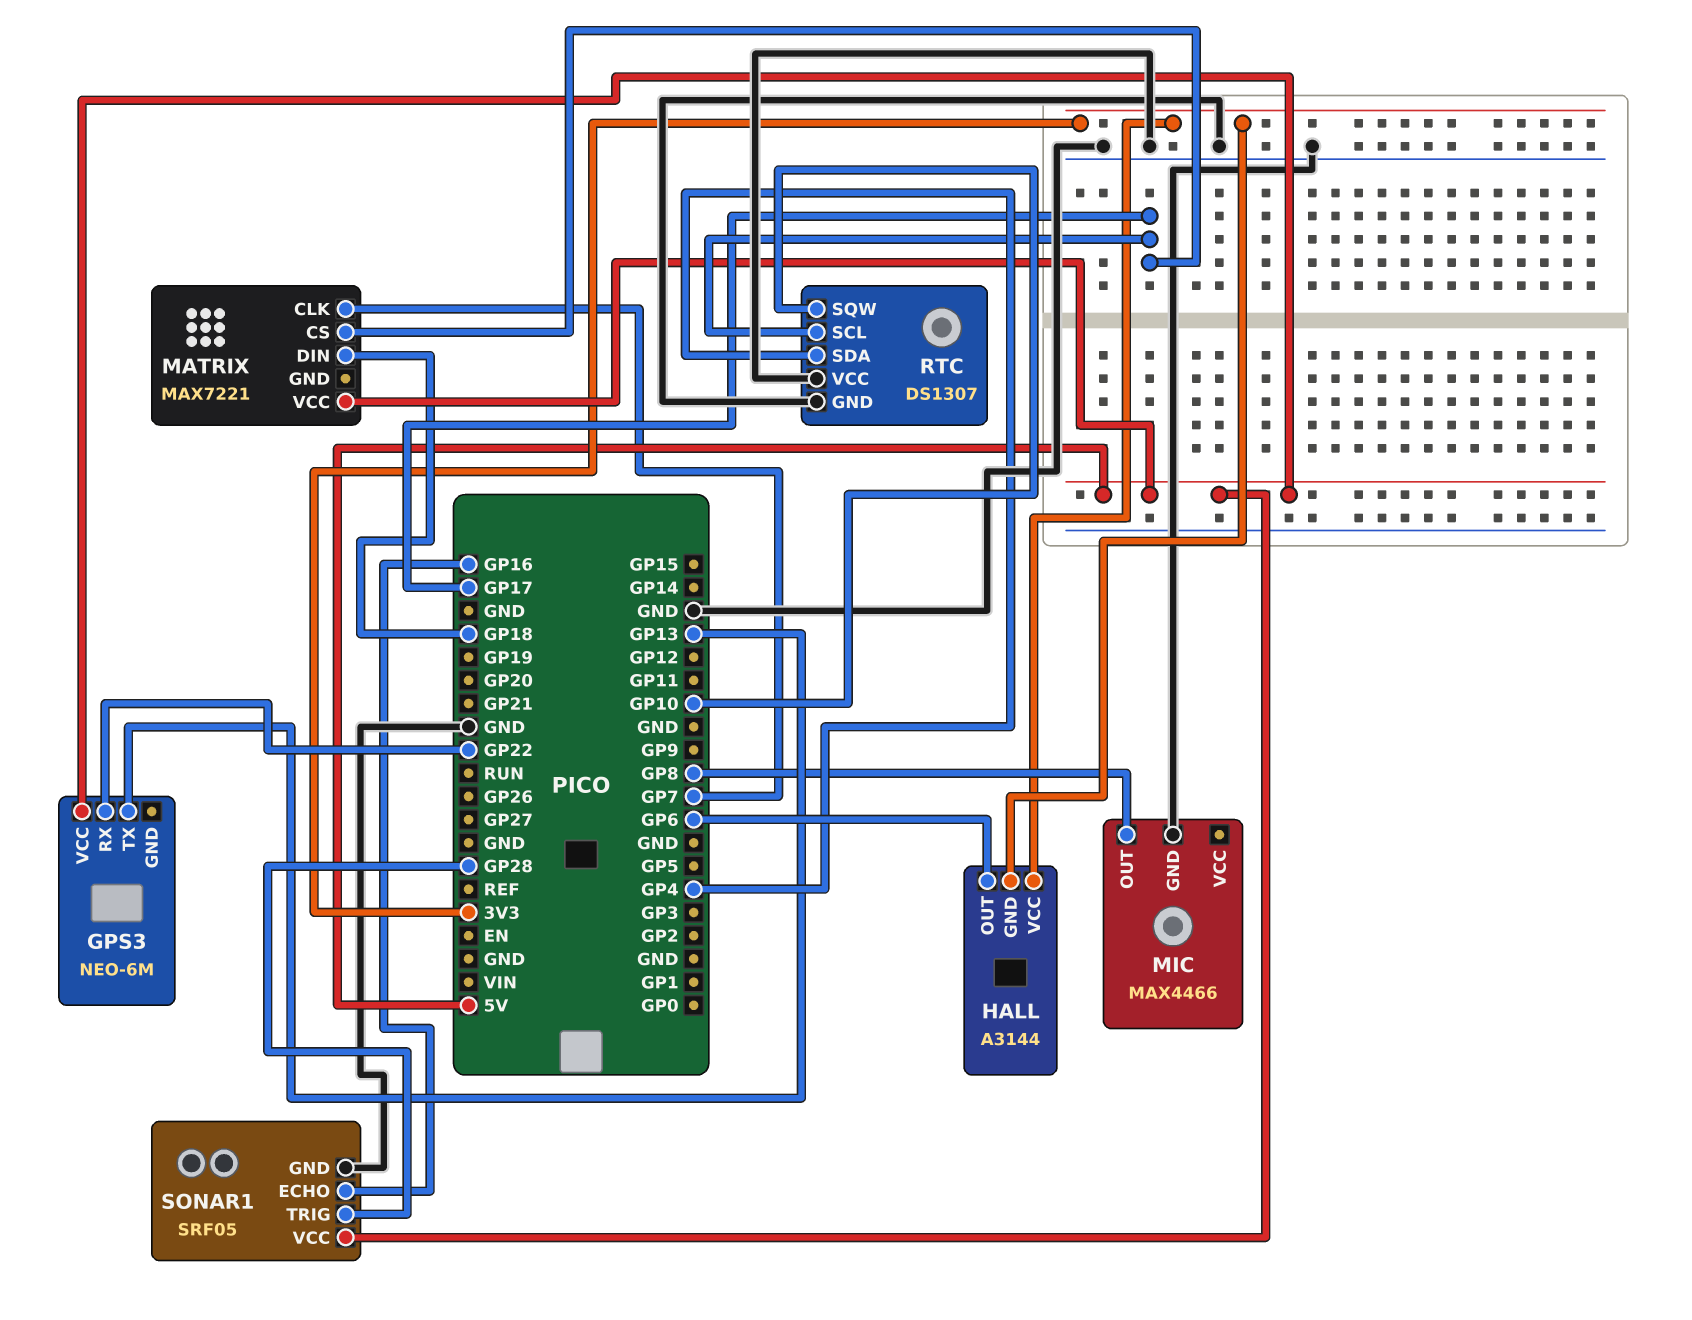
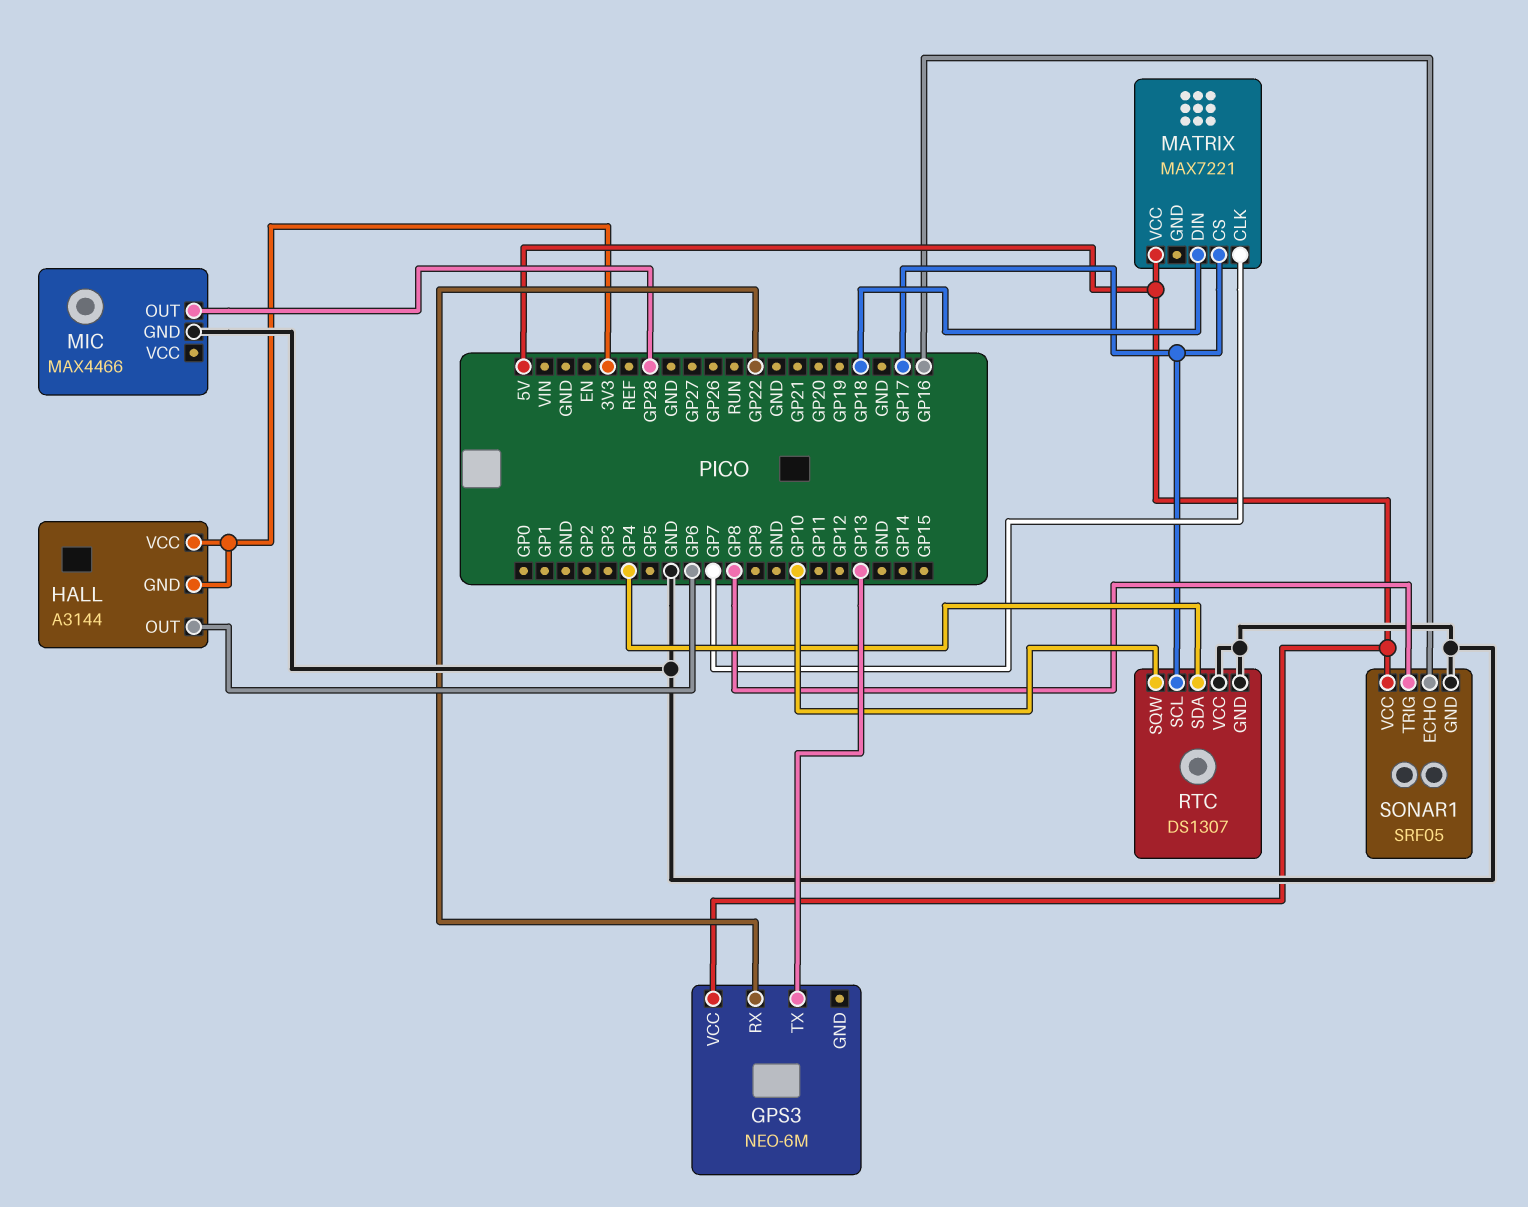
MIC pin OUT: GP8 -> GP28
SONAR1 pin TRIG: GP28 -> GP8

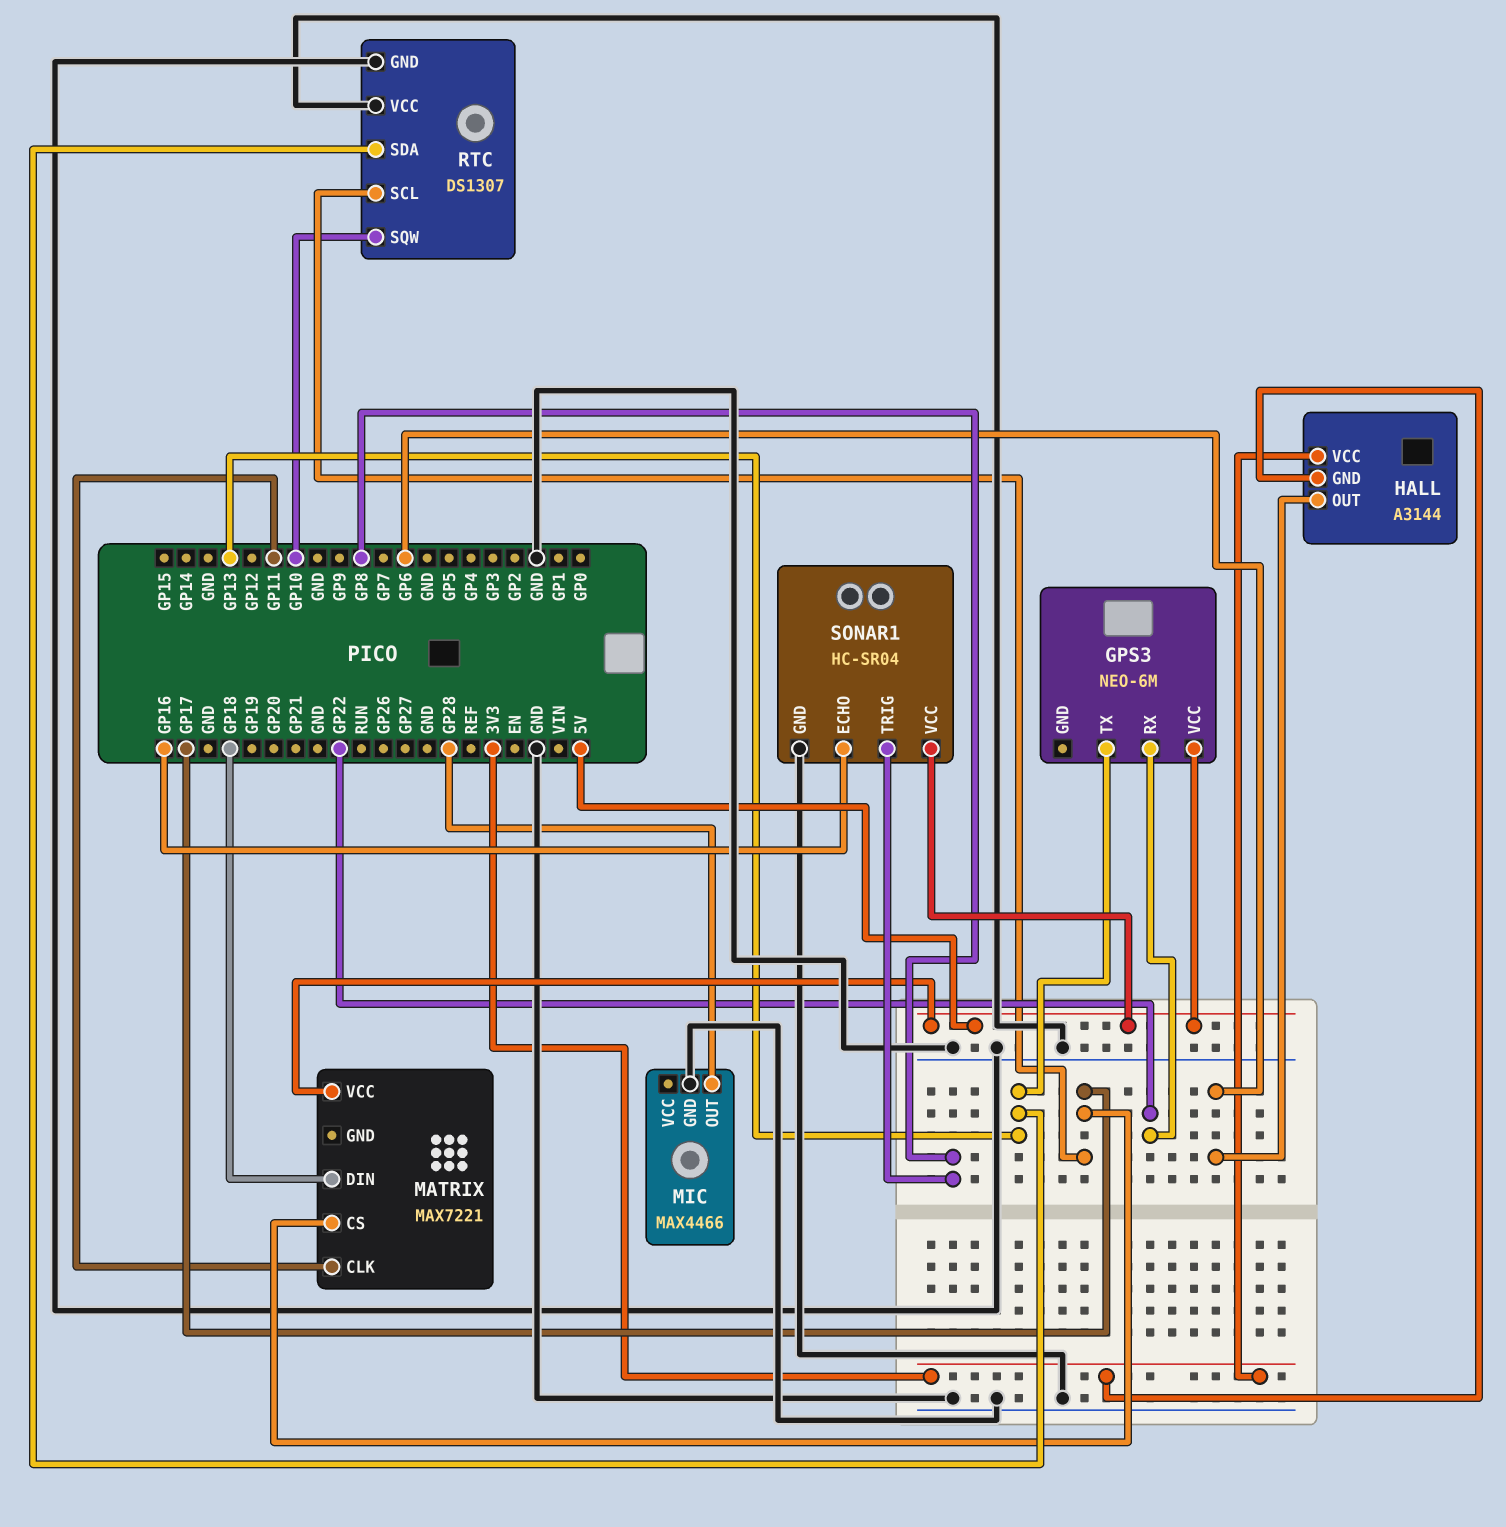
MATRIX pin CLK: GP7 -> GP11
RTC pin SDA: GP4 -> GP13
SONAR1: SRF05 -> HC-SR04

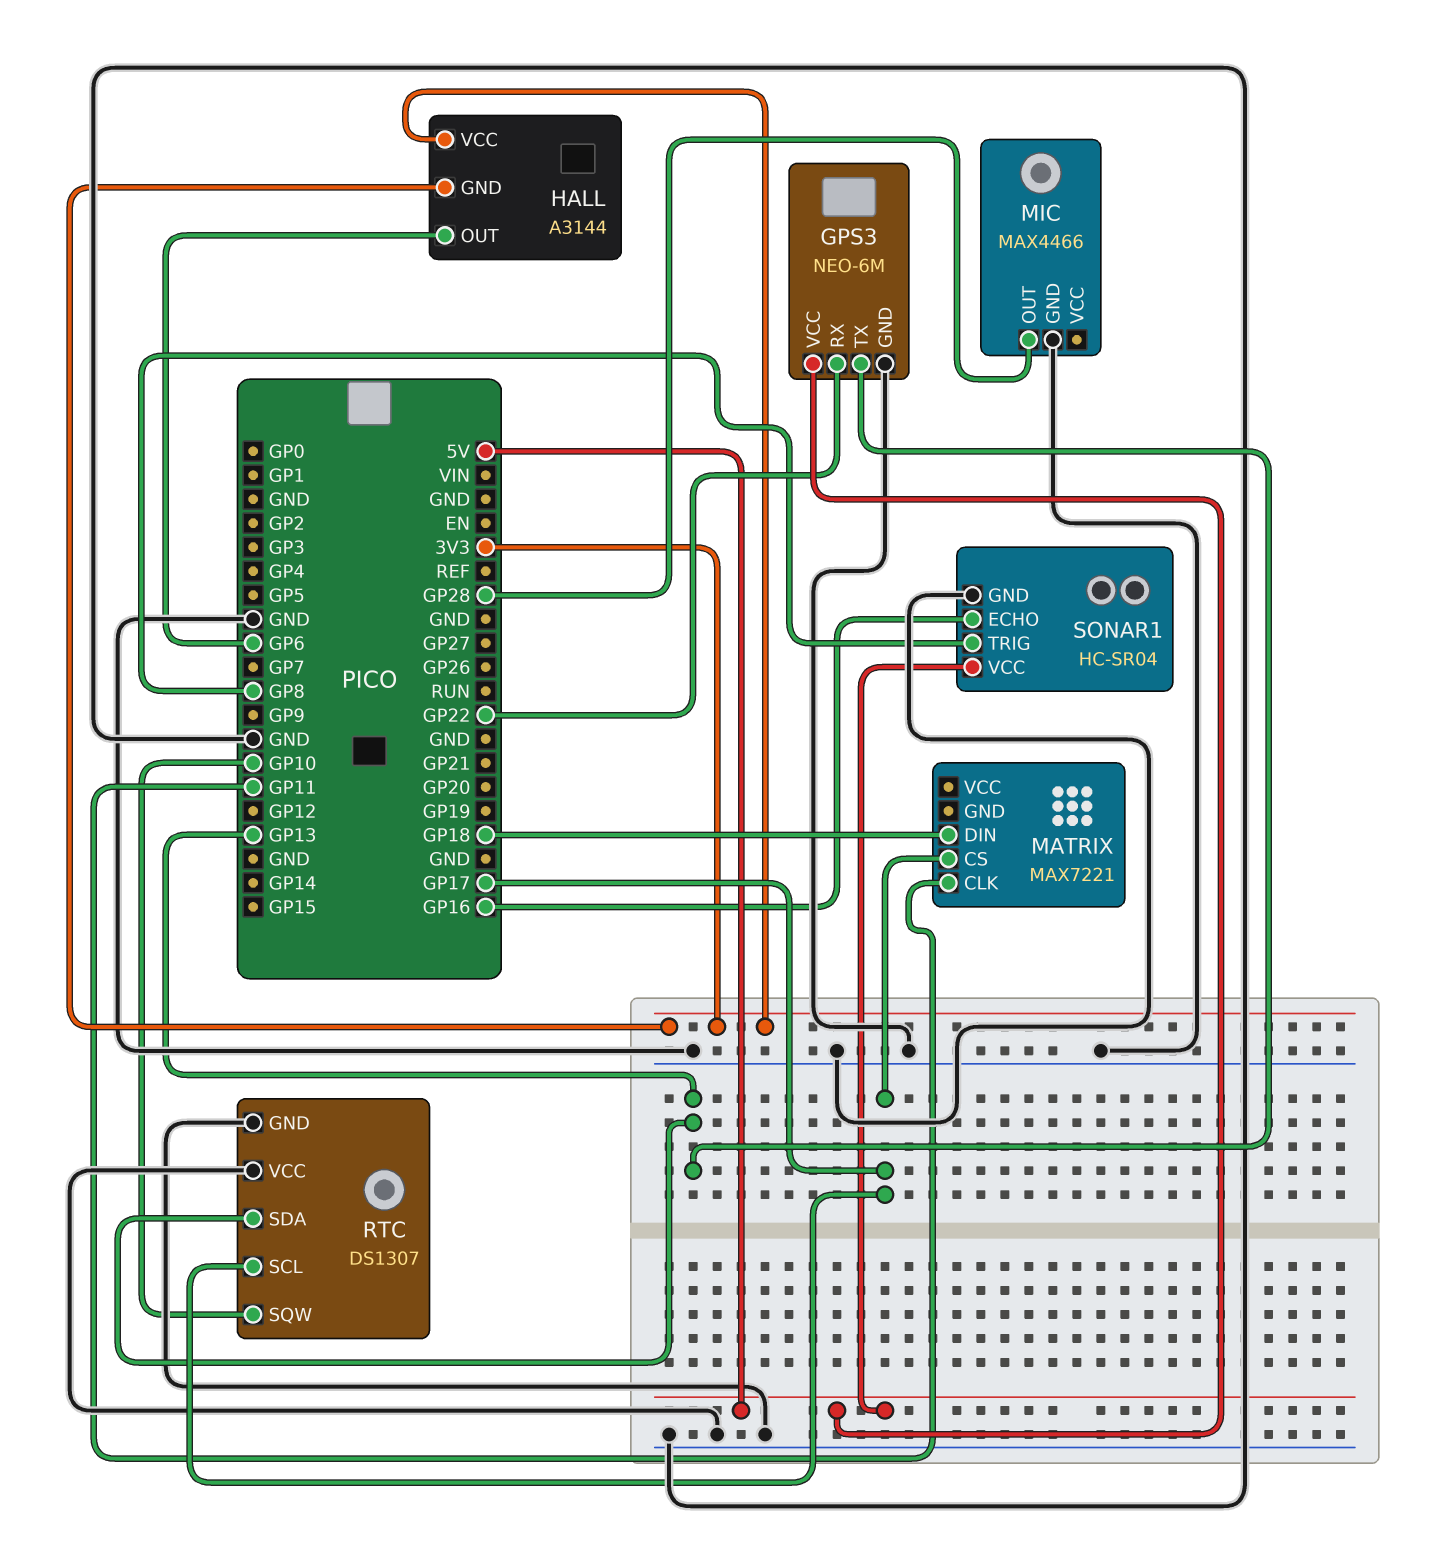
GPS3 pin GND: none -> GND
MATRIX pin VCC: 5V -> none

